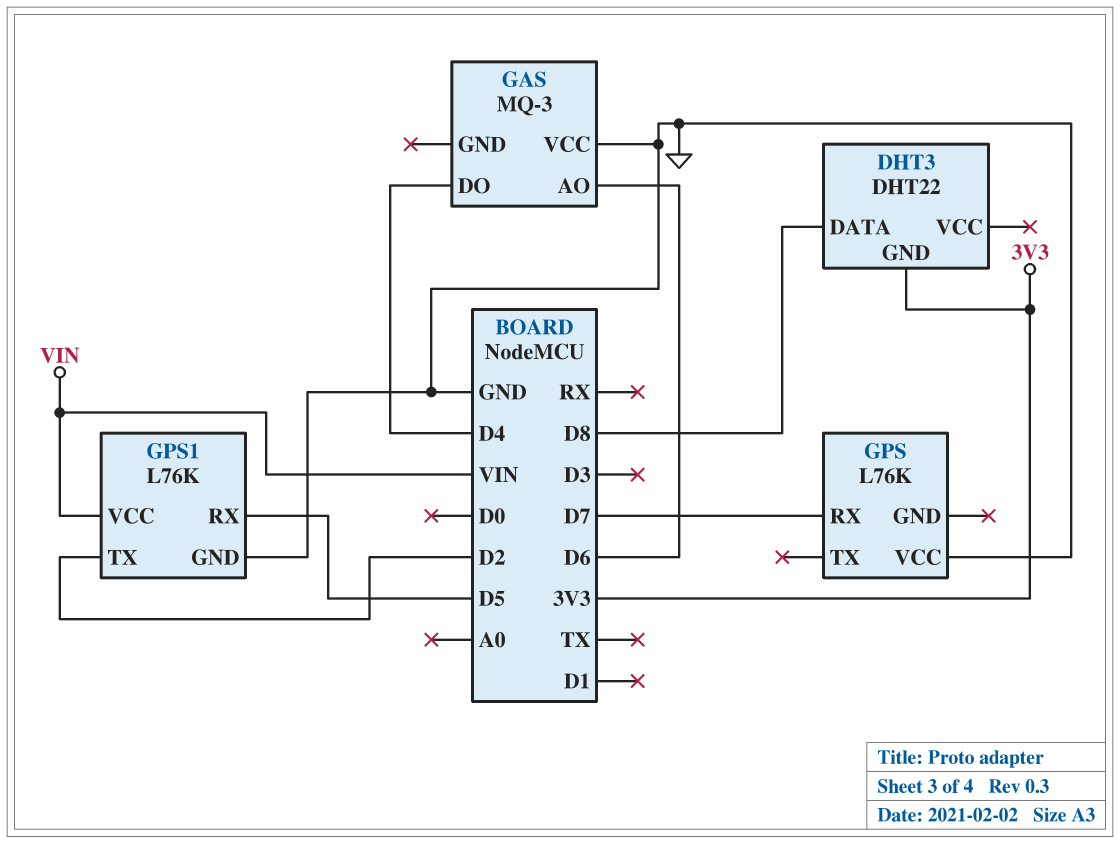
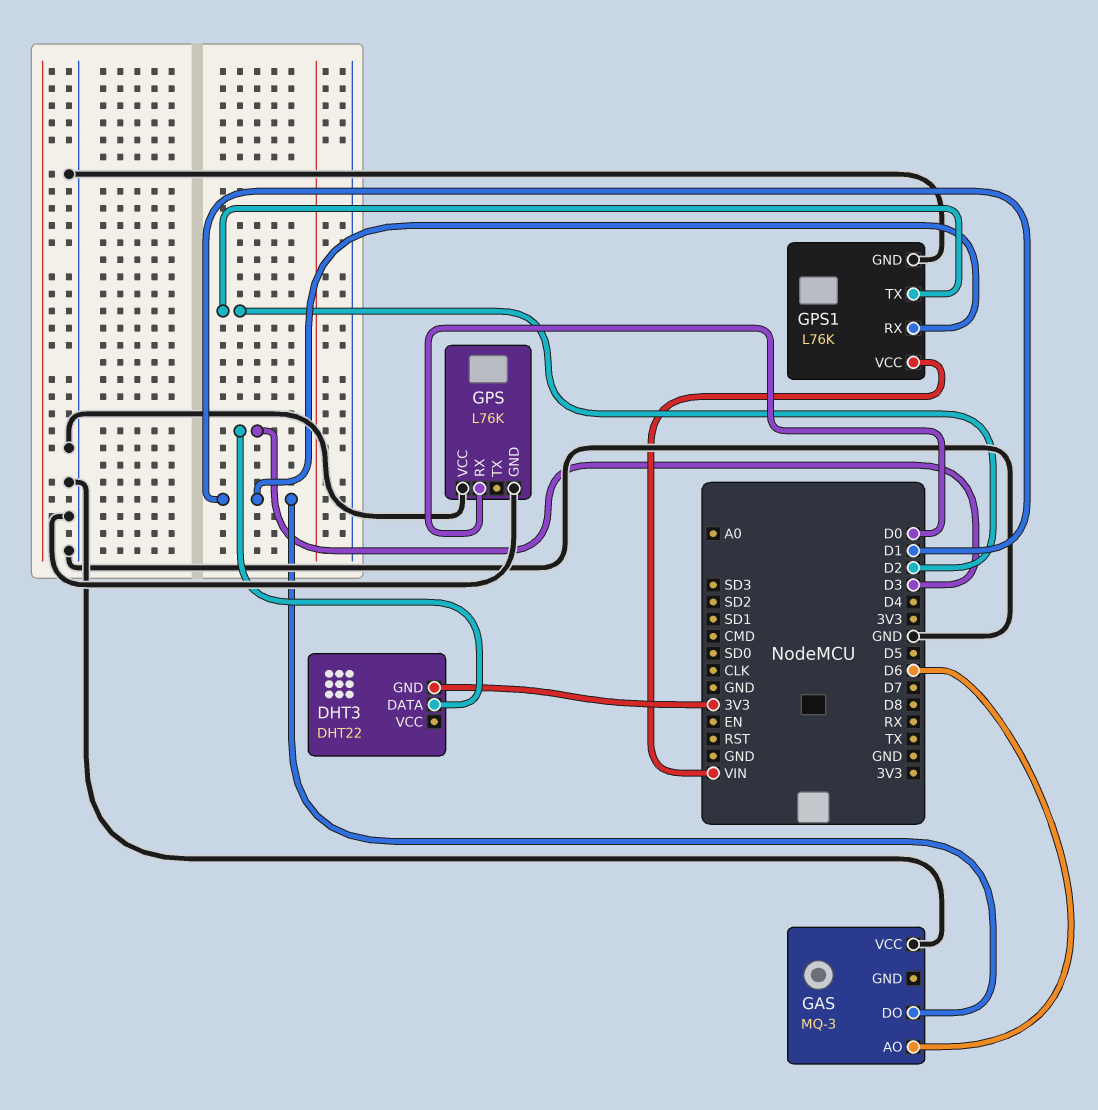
DHT3 pin DATA: D8 -> D3
GAS pin DO: D4 -> D1
GPS pin GND: none -> GND
GPS pin RX: D7 -> D0
GPS1 pin RX: D5 -> D1

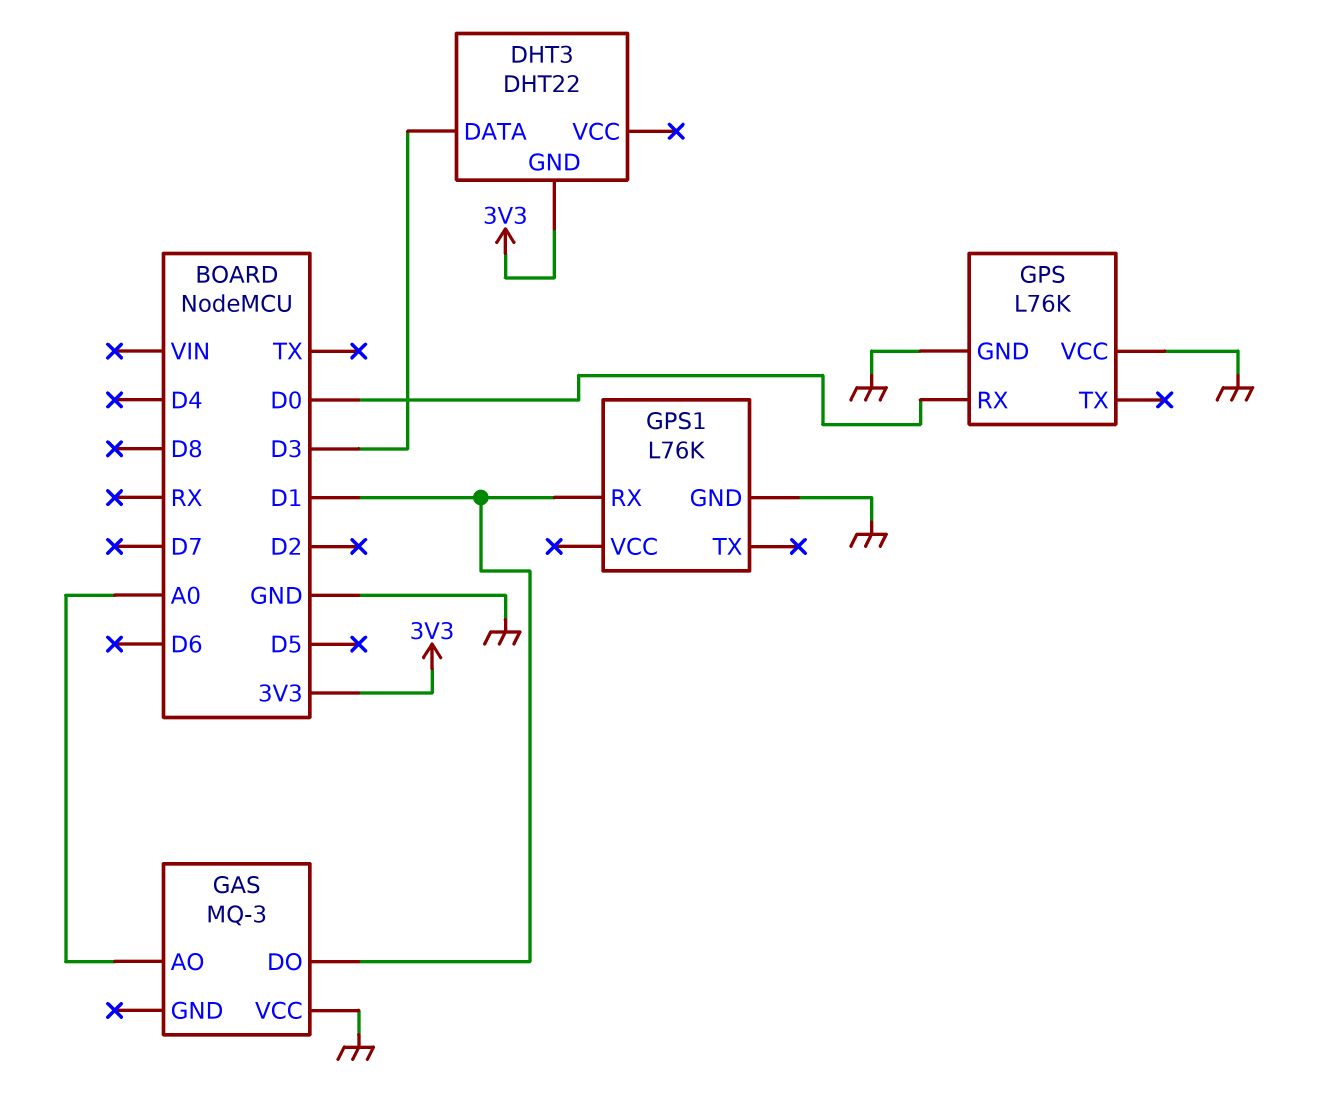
GAS pin AO: D6 -> A0
GPS1 pin TX: D2 -> none
GPS1 pin VCC: VIN -> none

